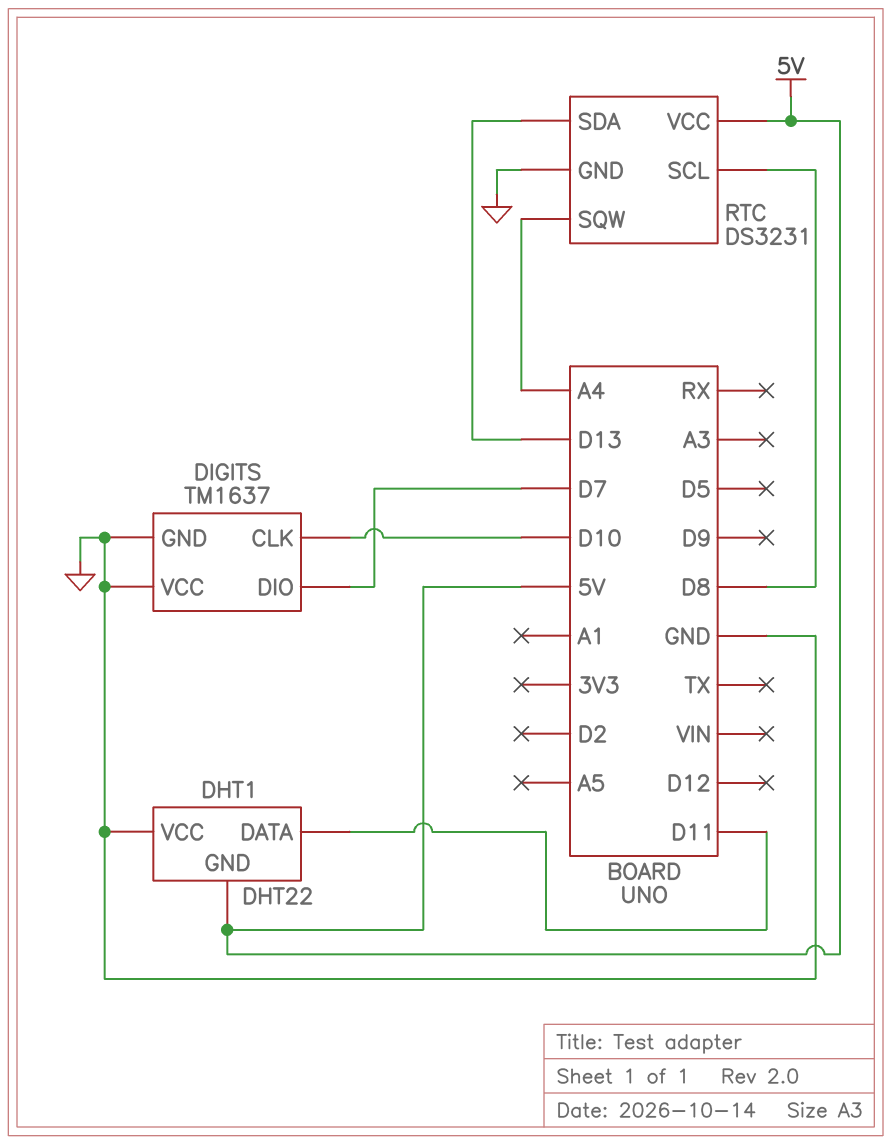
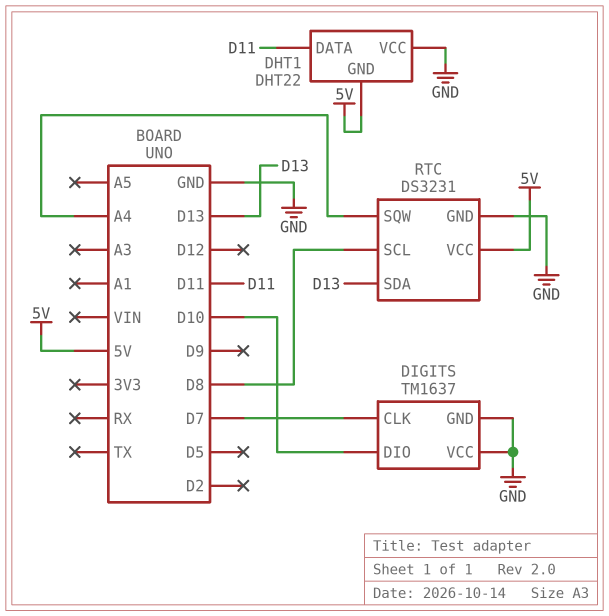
DIGITS pin CLK: D10 -> D7
DIGITS pin DIO: D7 -> D10

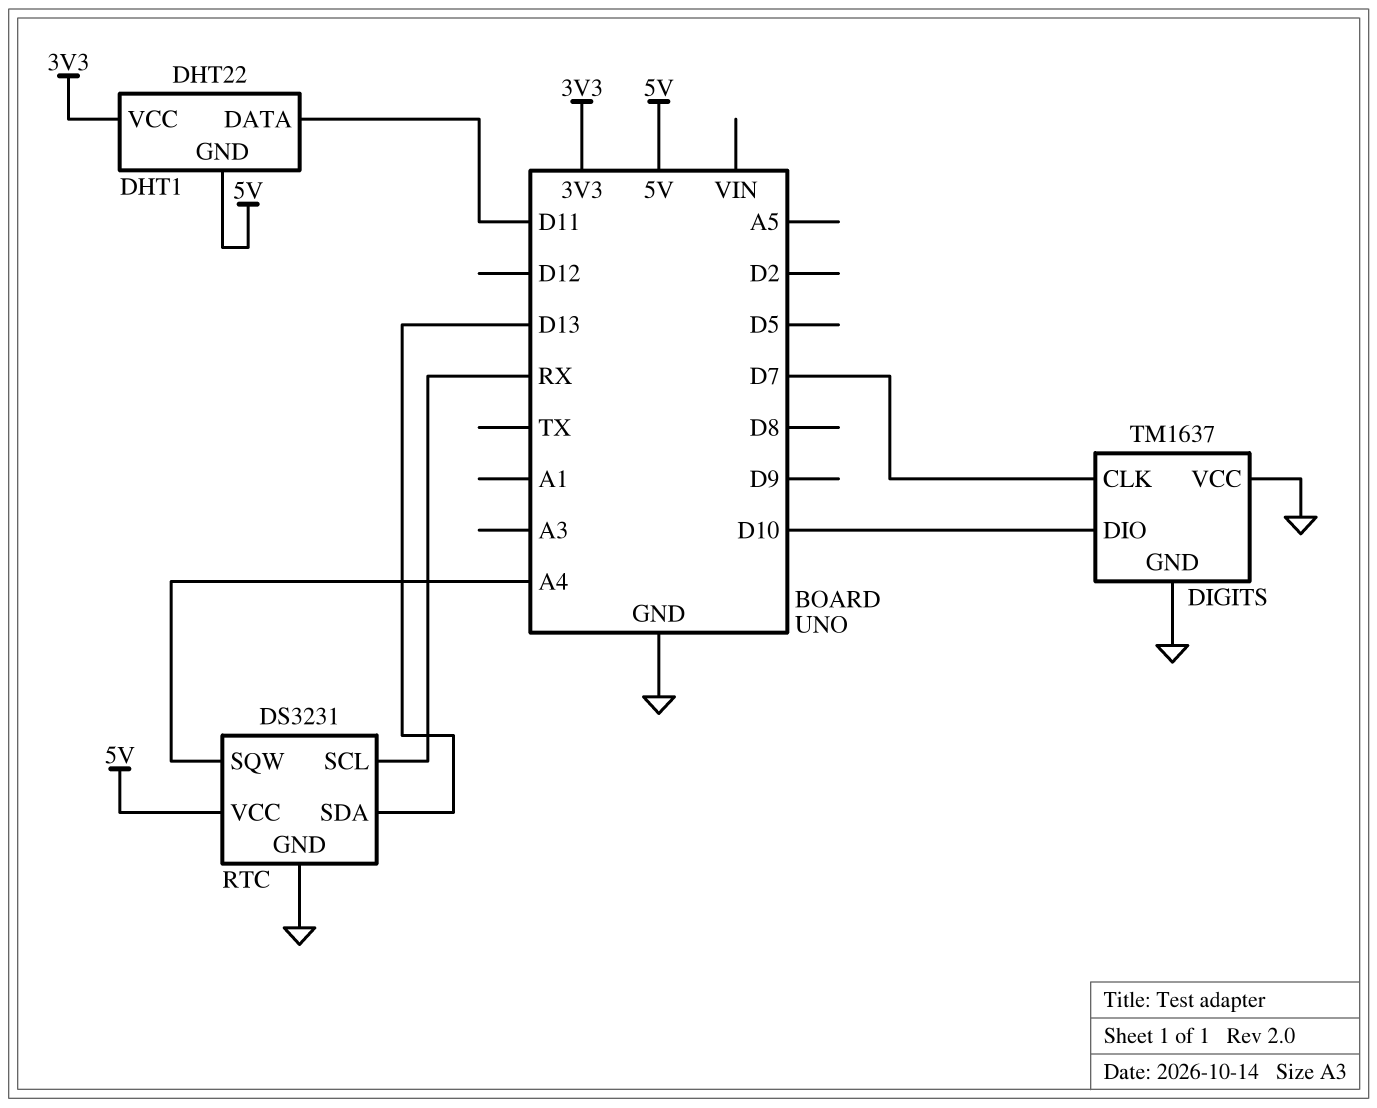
DHT1 pin VCC: GND -> 3V3
RTC pin SCL: D8 -> RX

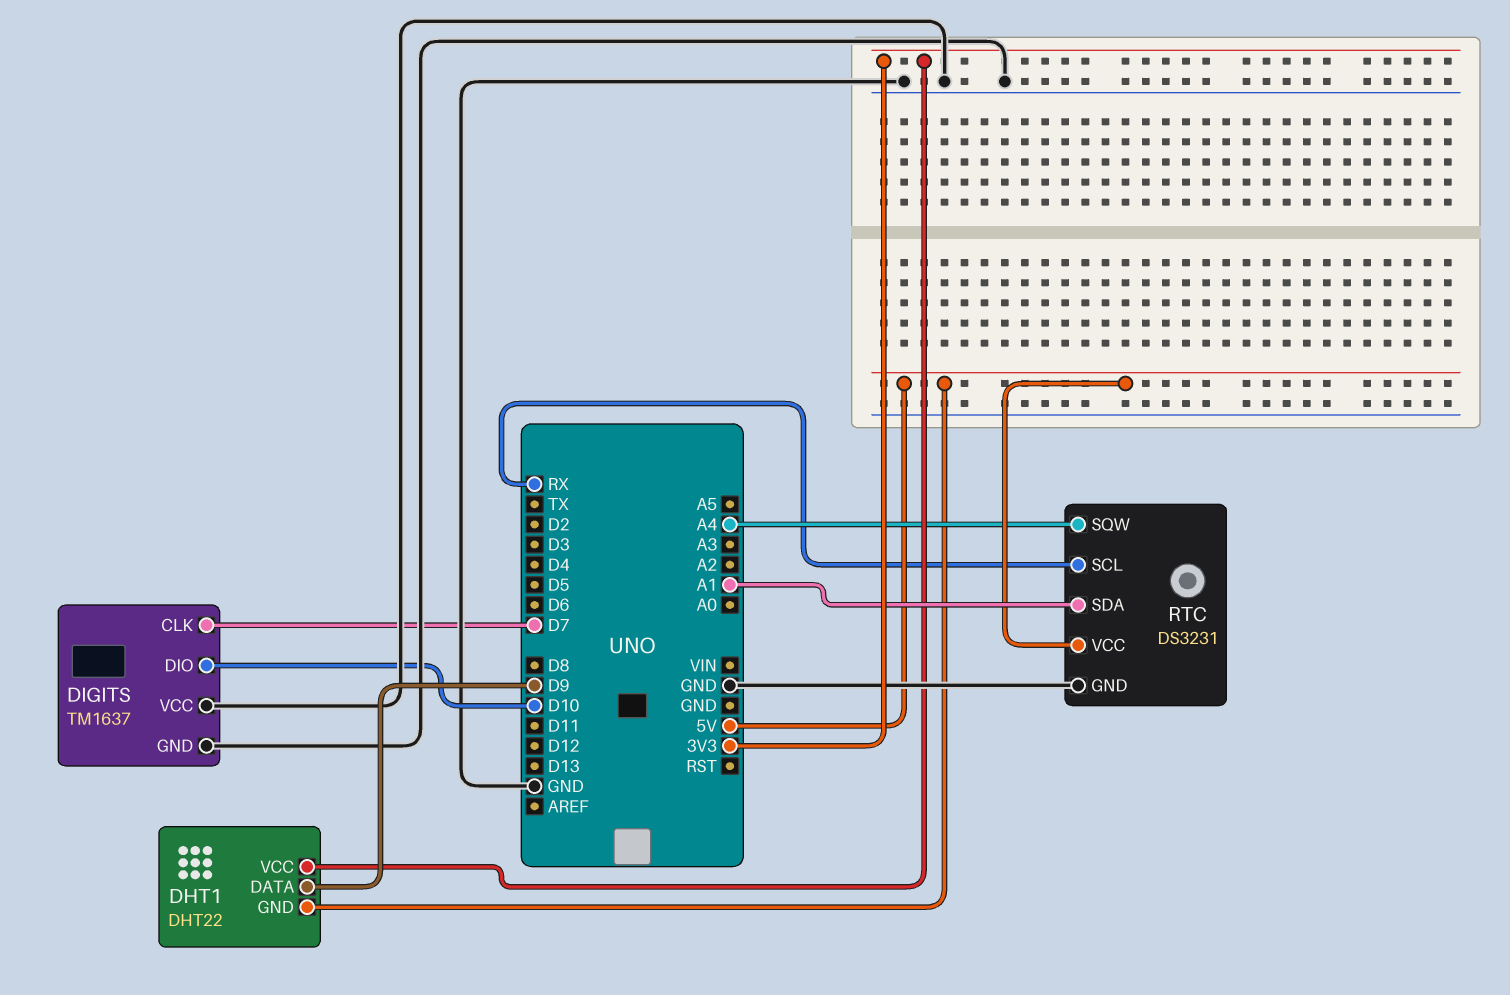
DHT1 pin DATA: D11 -> D9
RTC pin SDA: D13 -> A1

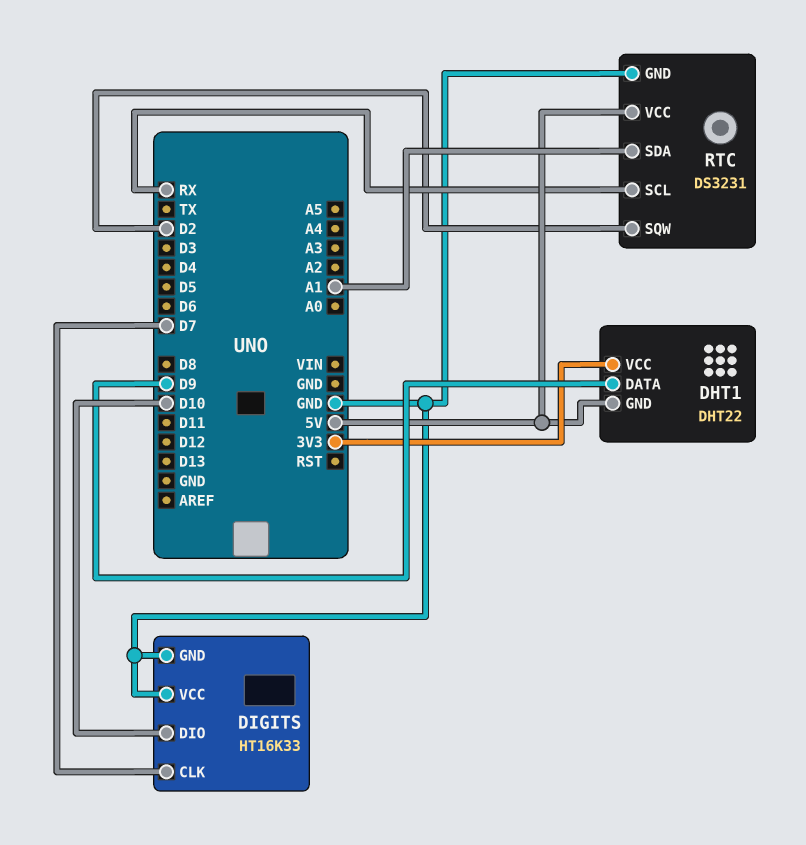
DIGITS: TM1637 -> HT16K33
RTC pin SQW: A4 -> D2

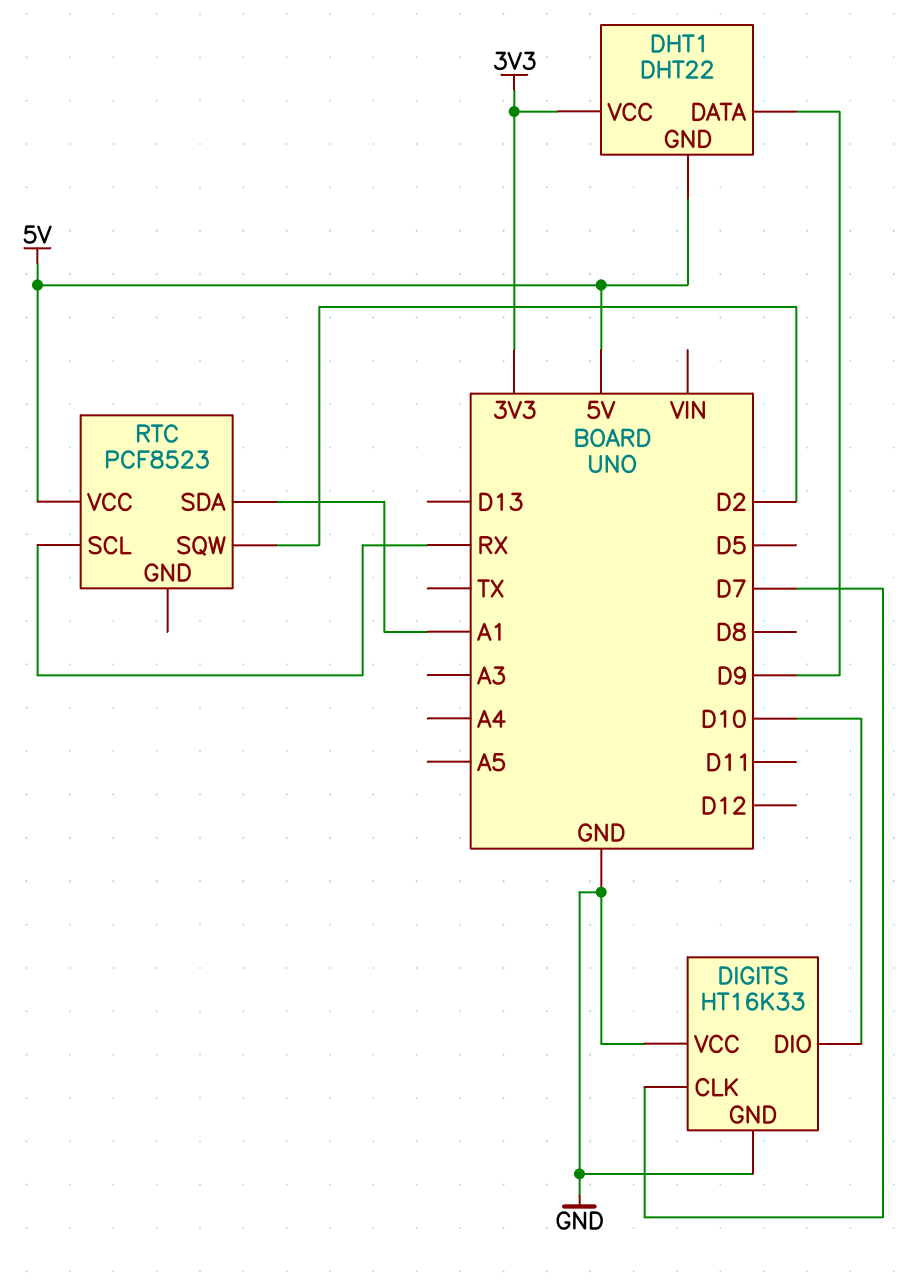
RTC: DS3231 -> PCF8523
RTC pin GND: GND -> none

